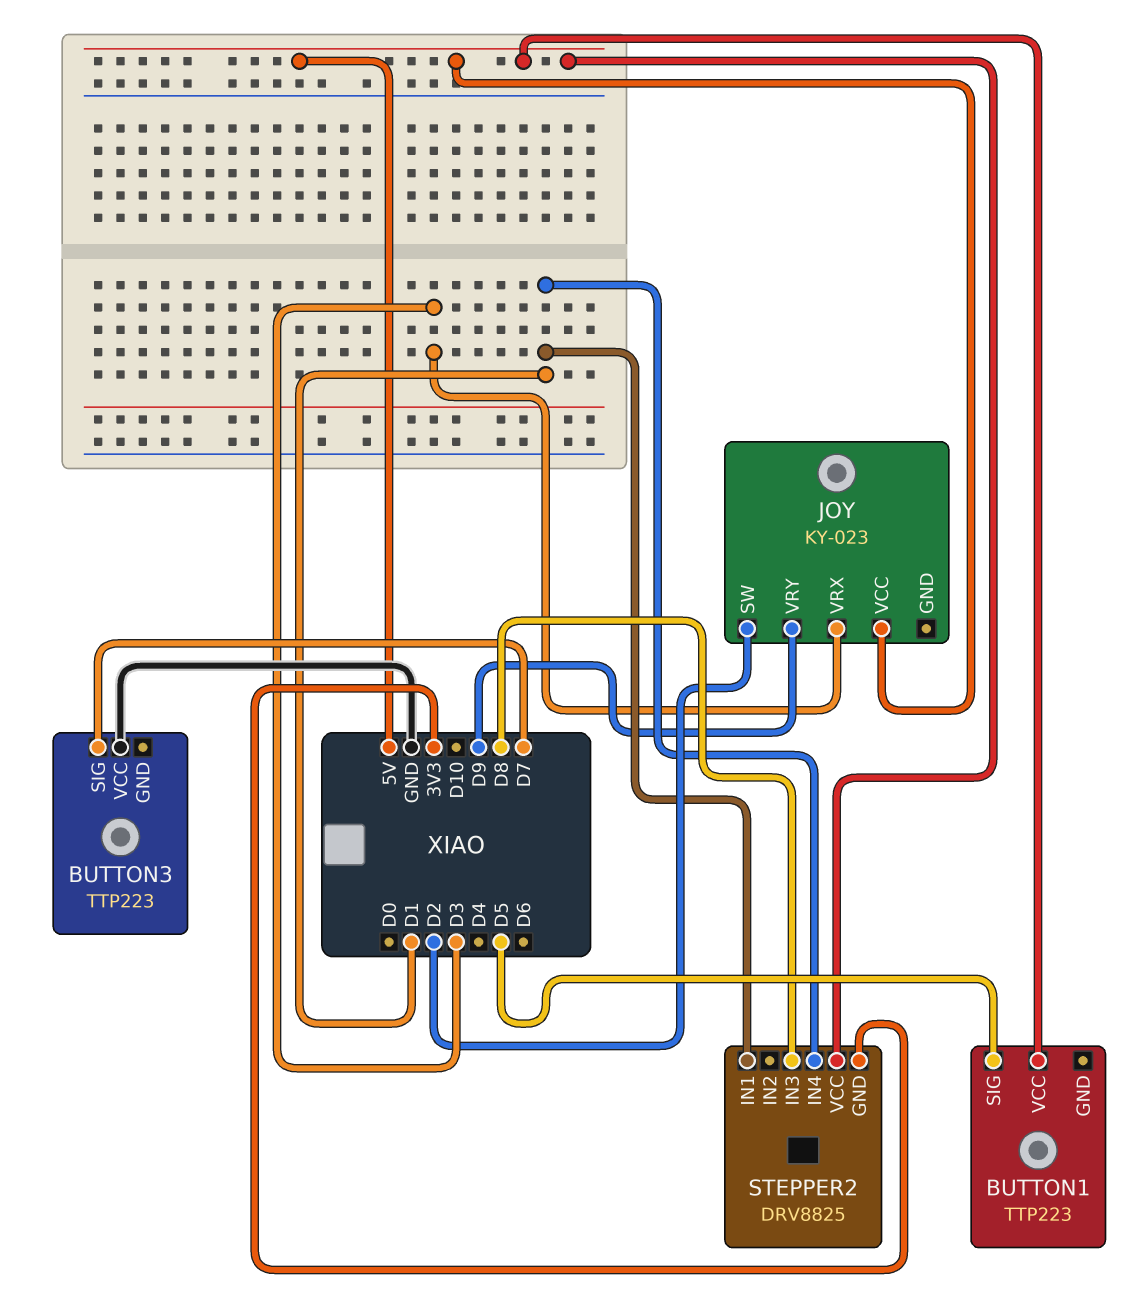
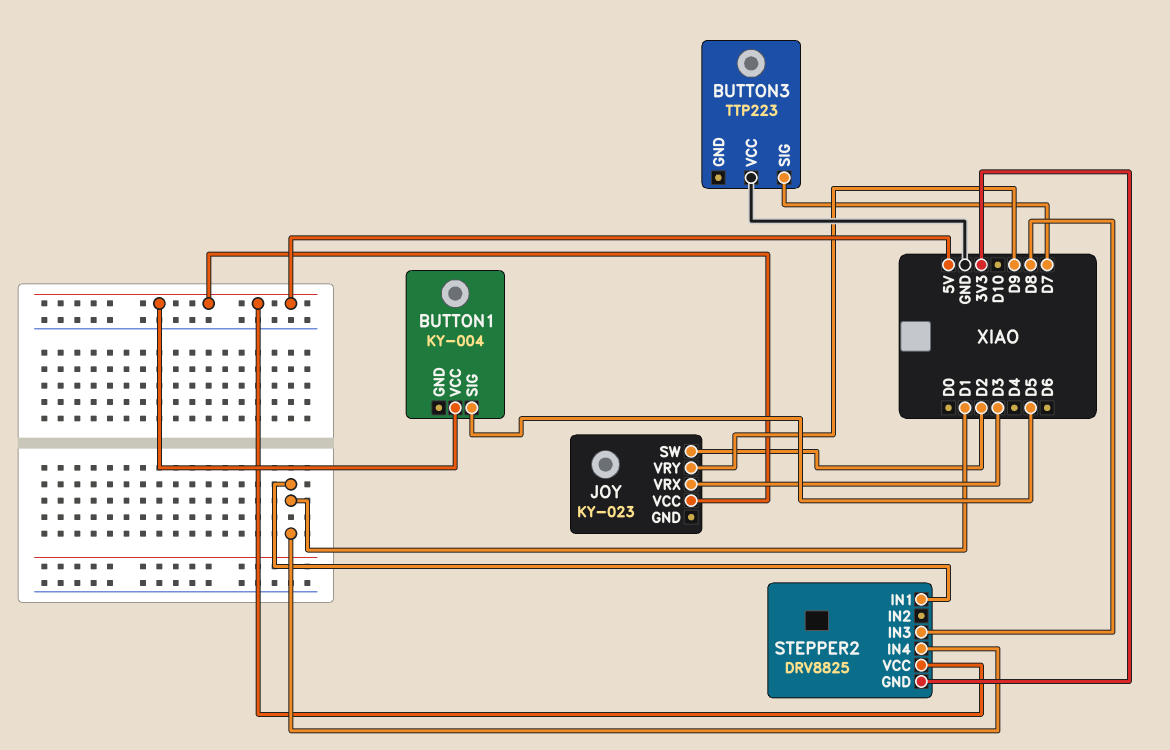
BUTTON1: TTP223 -> KY-004

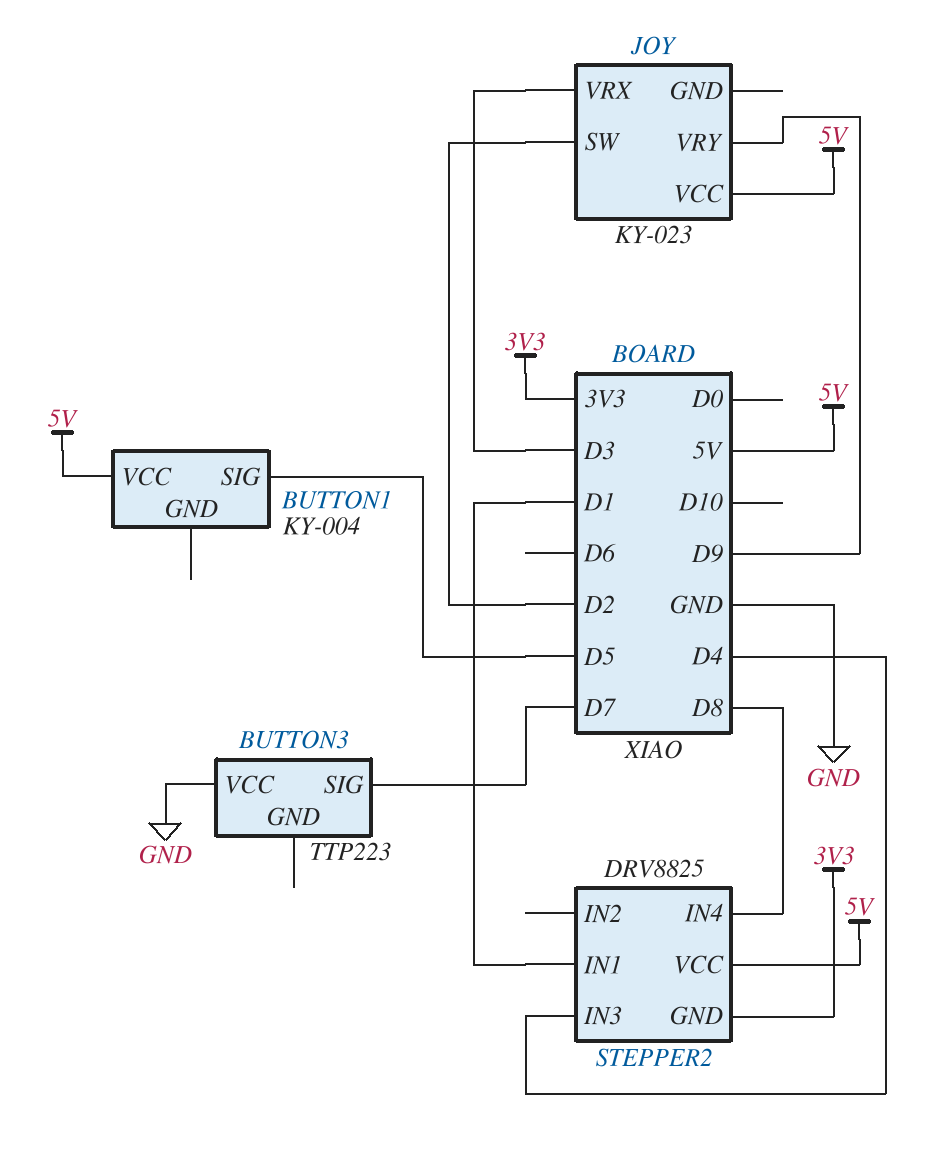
STEPPER2 pin IN3: D8 -> D4
STEPPER2 pin IN4: D1 -> D8

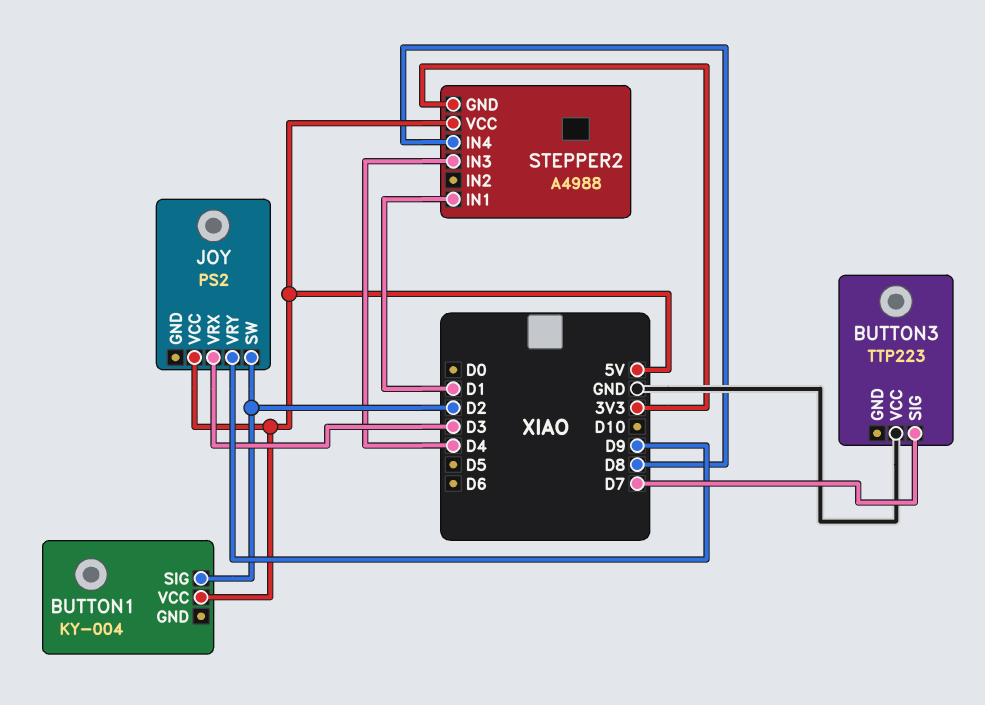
BUTTON1 pin SIG: D5 -> D2
JOY: KY-023 -> PS2
STEPPER2: DRV8825 -> A4988

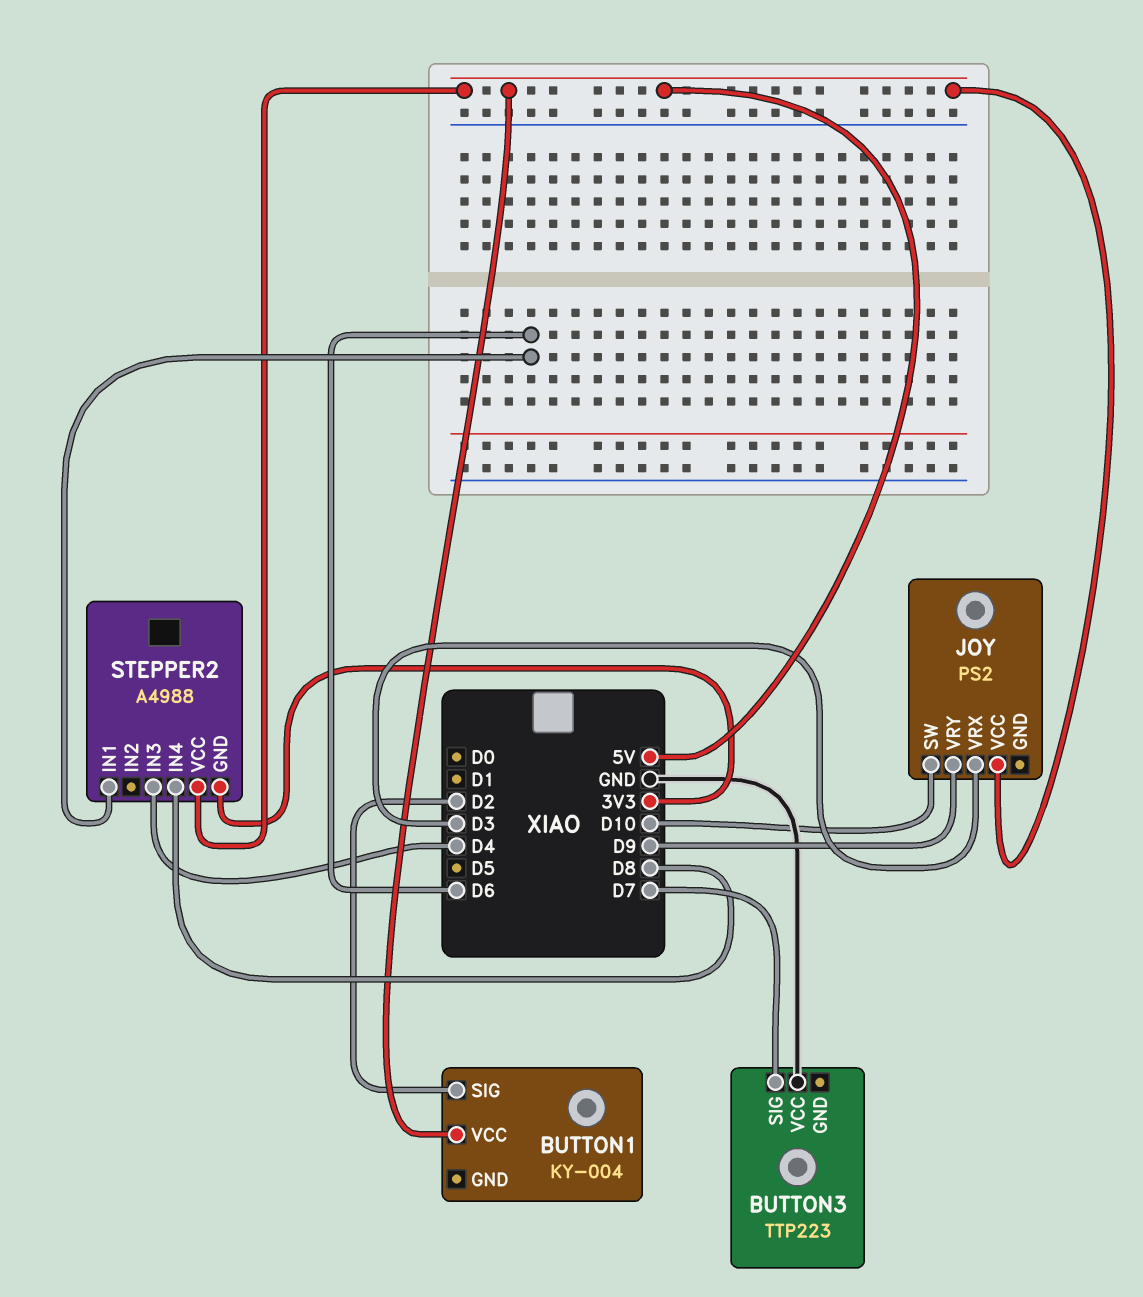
JOY pin SW: D2 -> D10
STEPPER2 pin IN1: D1 -> D6

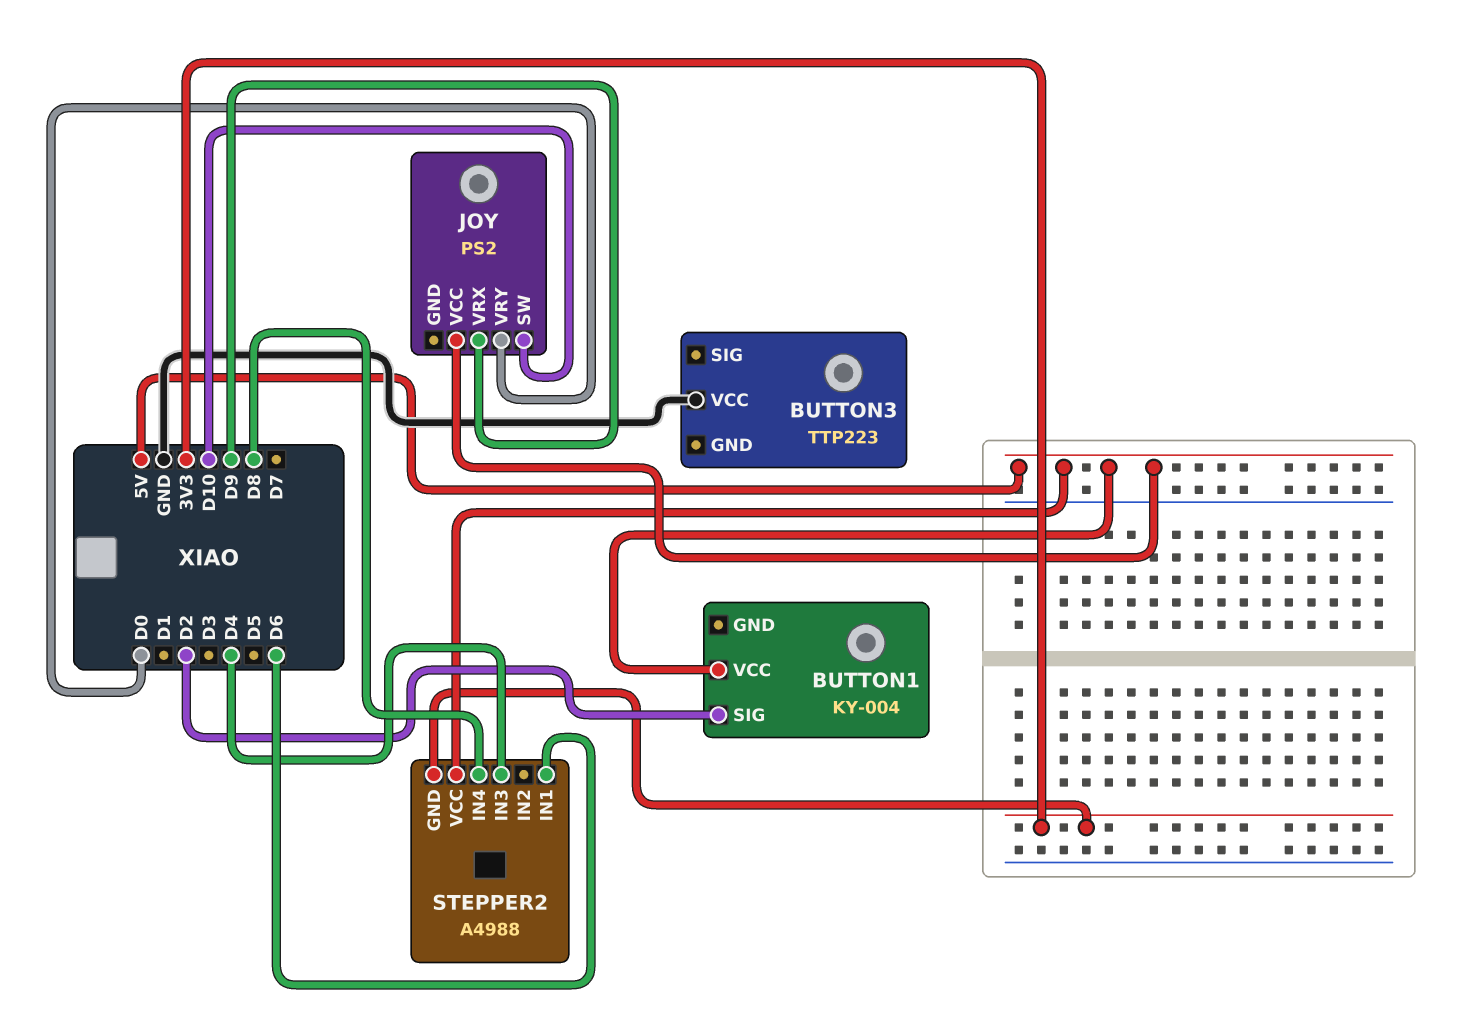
BUTTON3 pin SIG: D7 -> none
JOY pin VRX: D3 -> D9
JOY pin VRY: D9 -> D0

